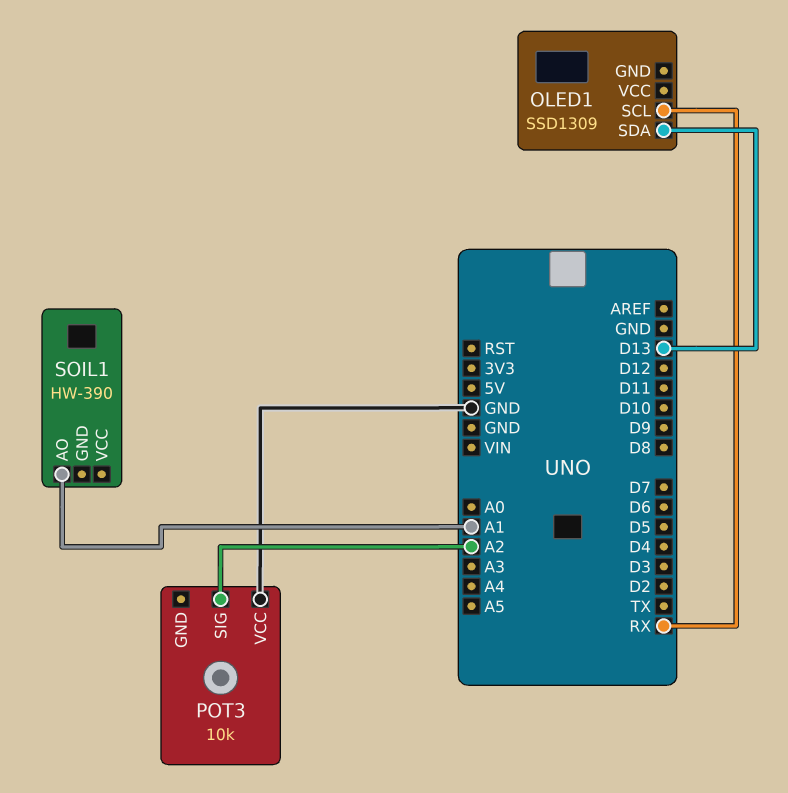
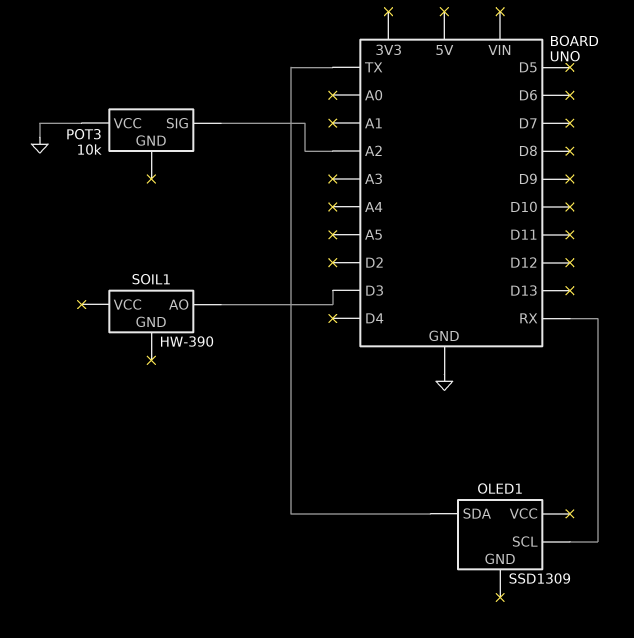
OLED1 pin SDA: D13 -> TX
SOIL1 pin AO: A1 -> D3

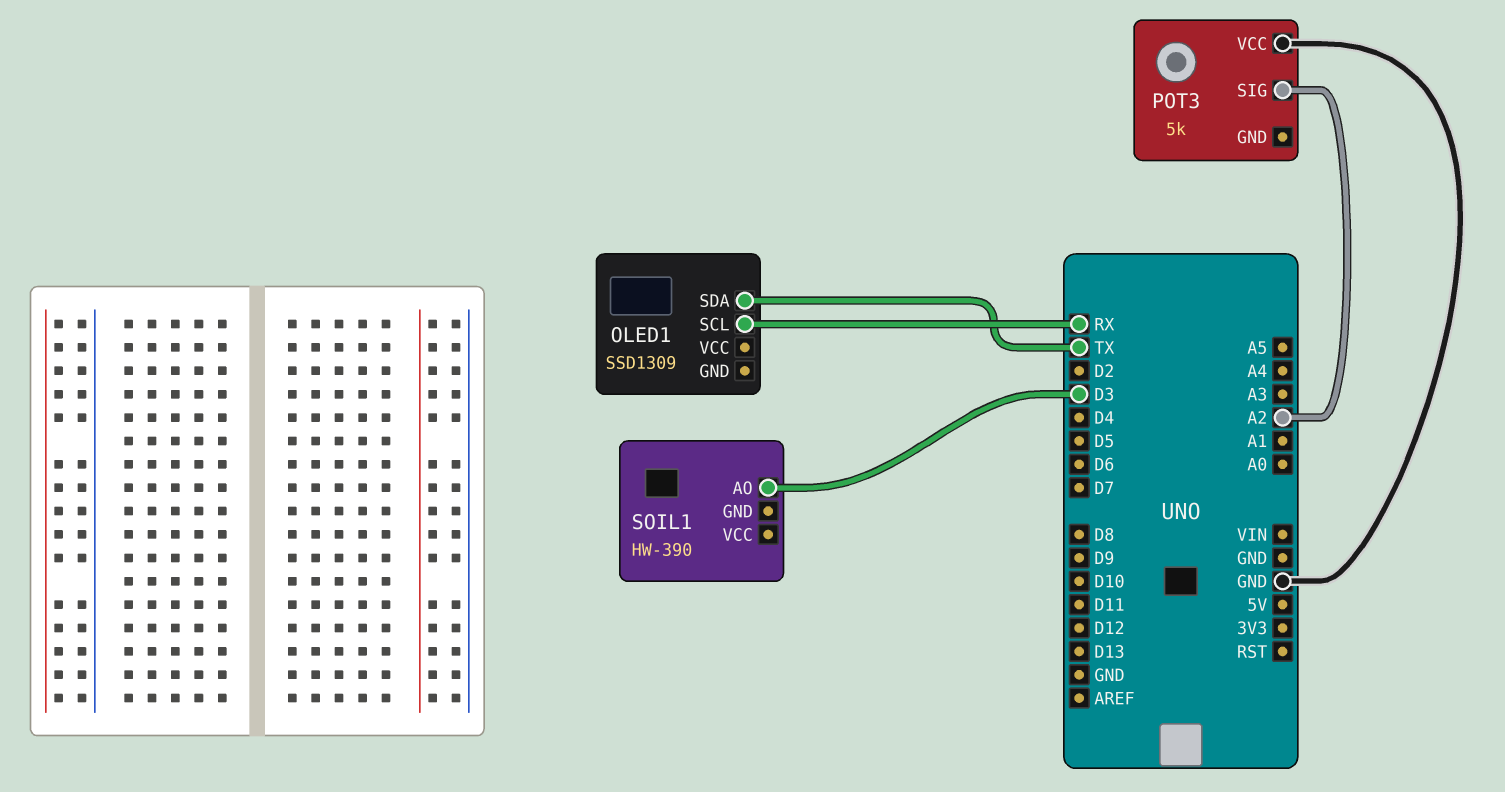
POT3: 10k -> 5k

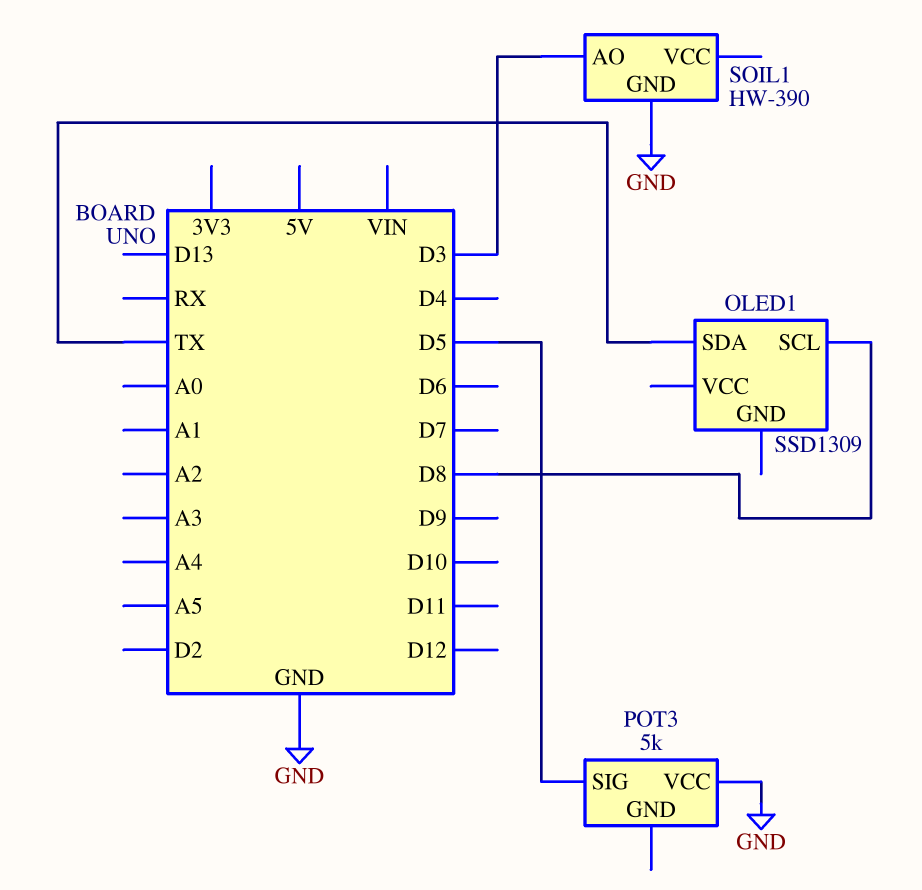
OLED1 pin SCL: RX -> D8
POT3 pin SIG: A2 -> D5
SOIL1 pin GND: none -> GND

